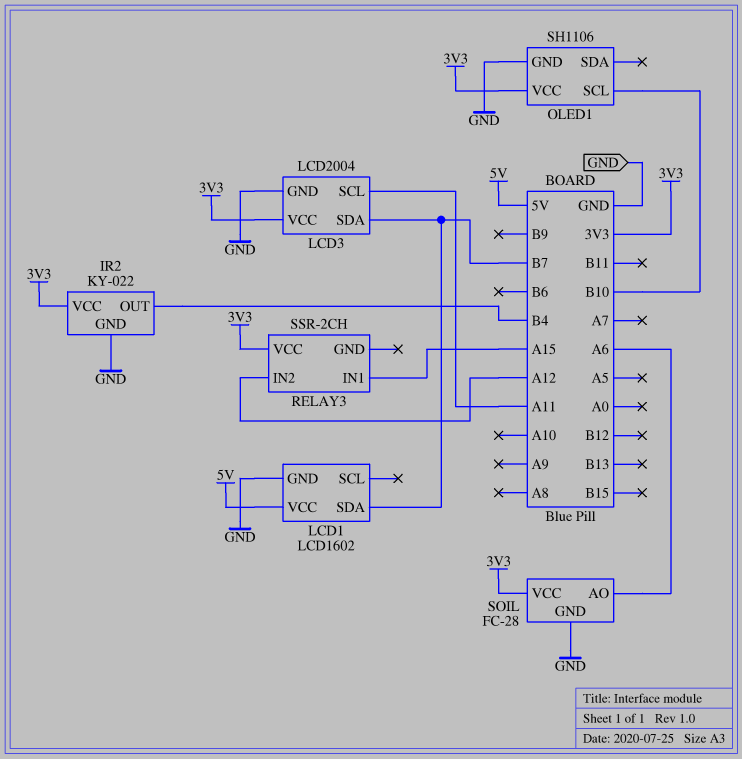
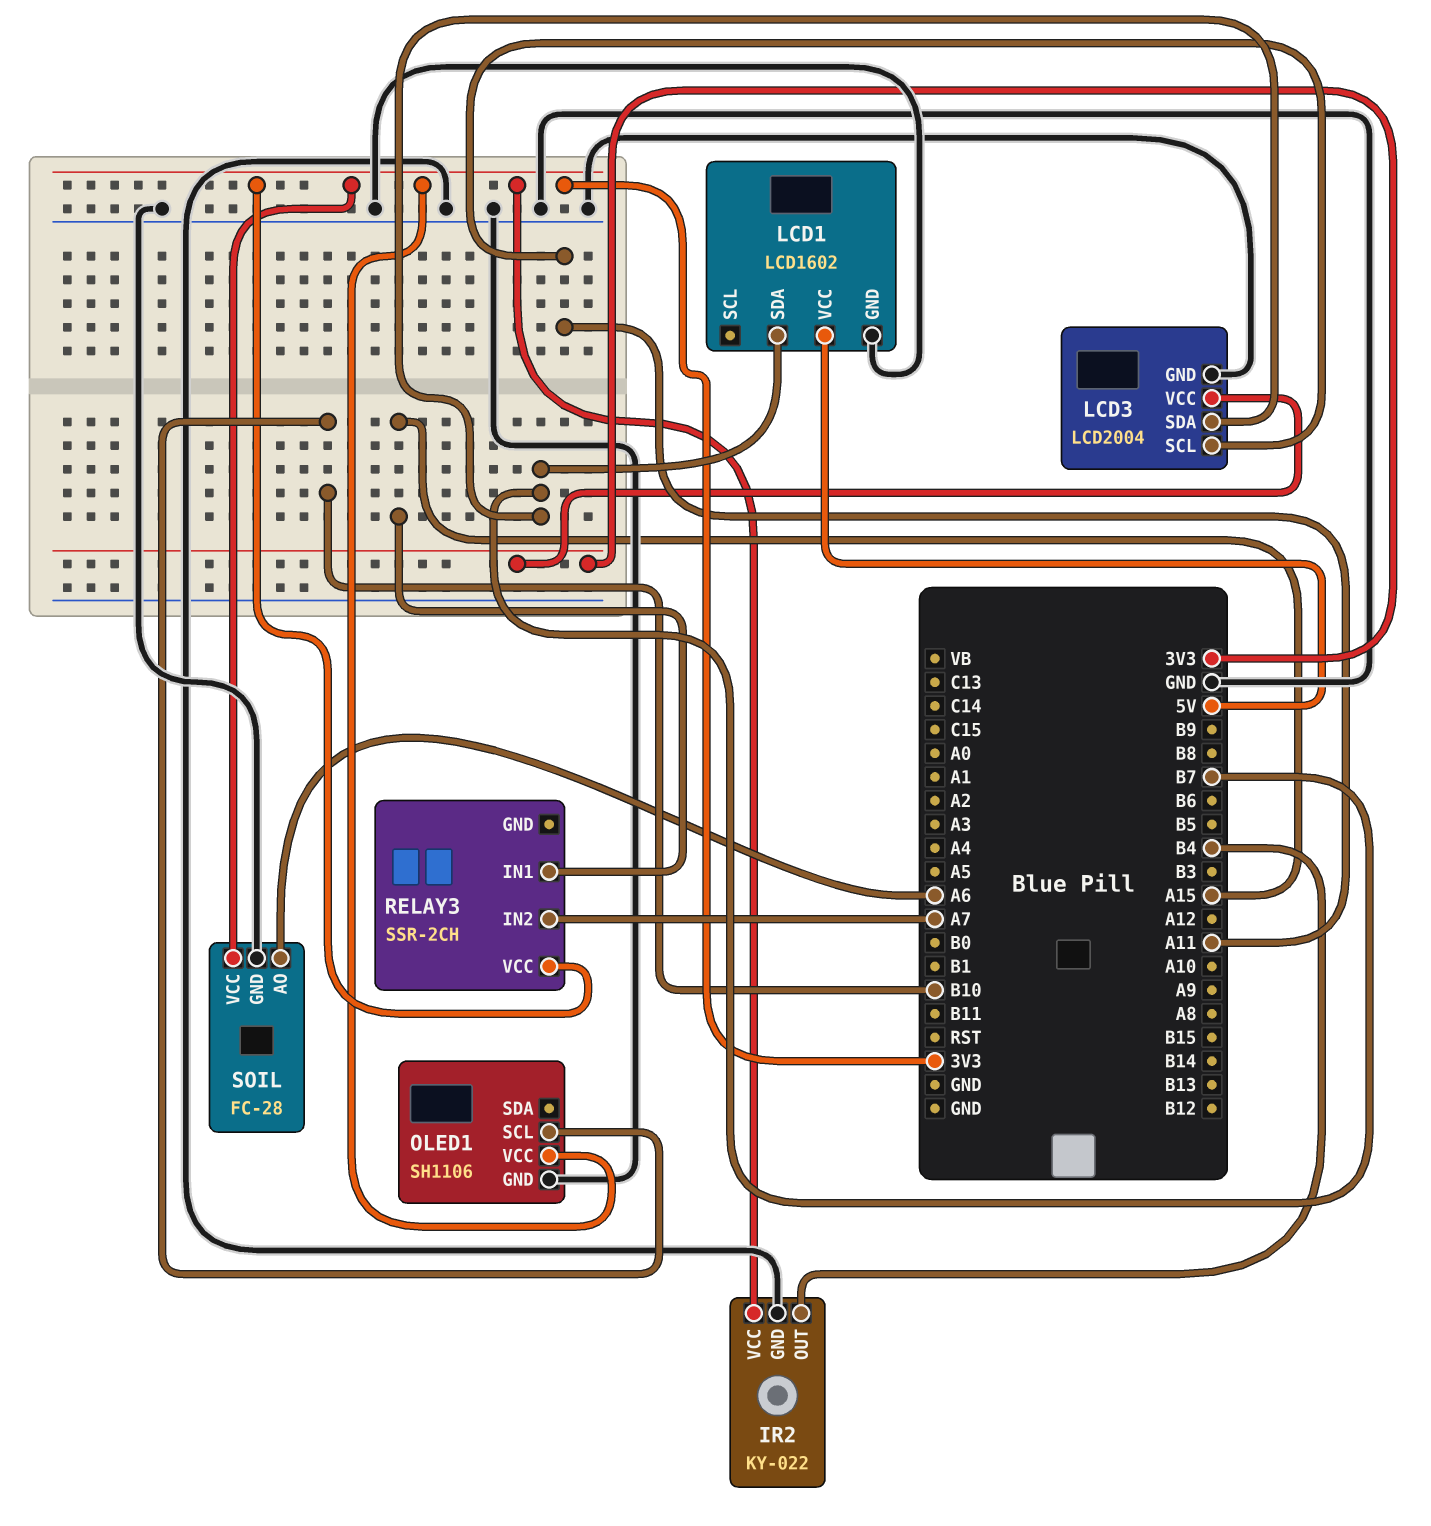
RELAY3 pin IN2: A12 -> A7

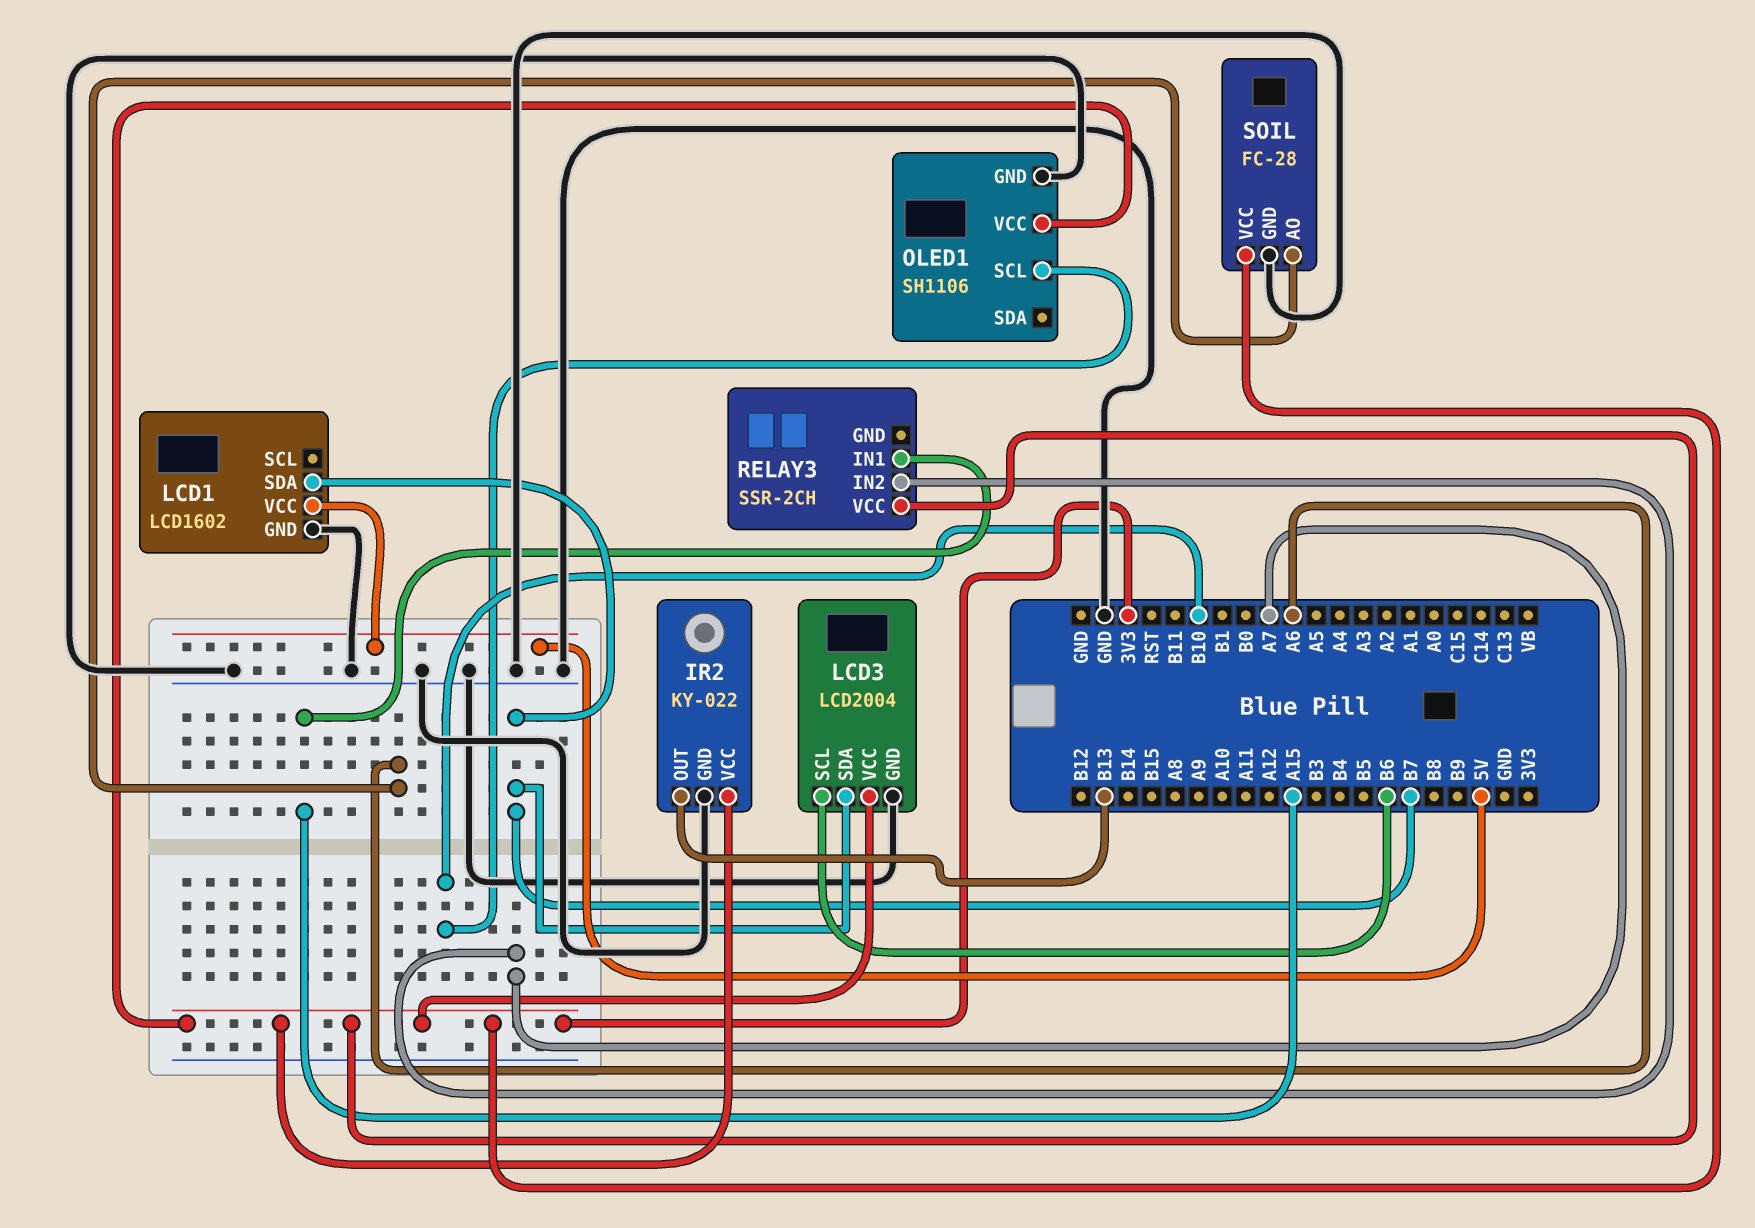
IR2 pin OUT: B4 -> B13
LCD3 pin SCL: A11 -> B6

